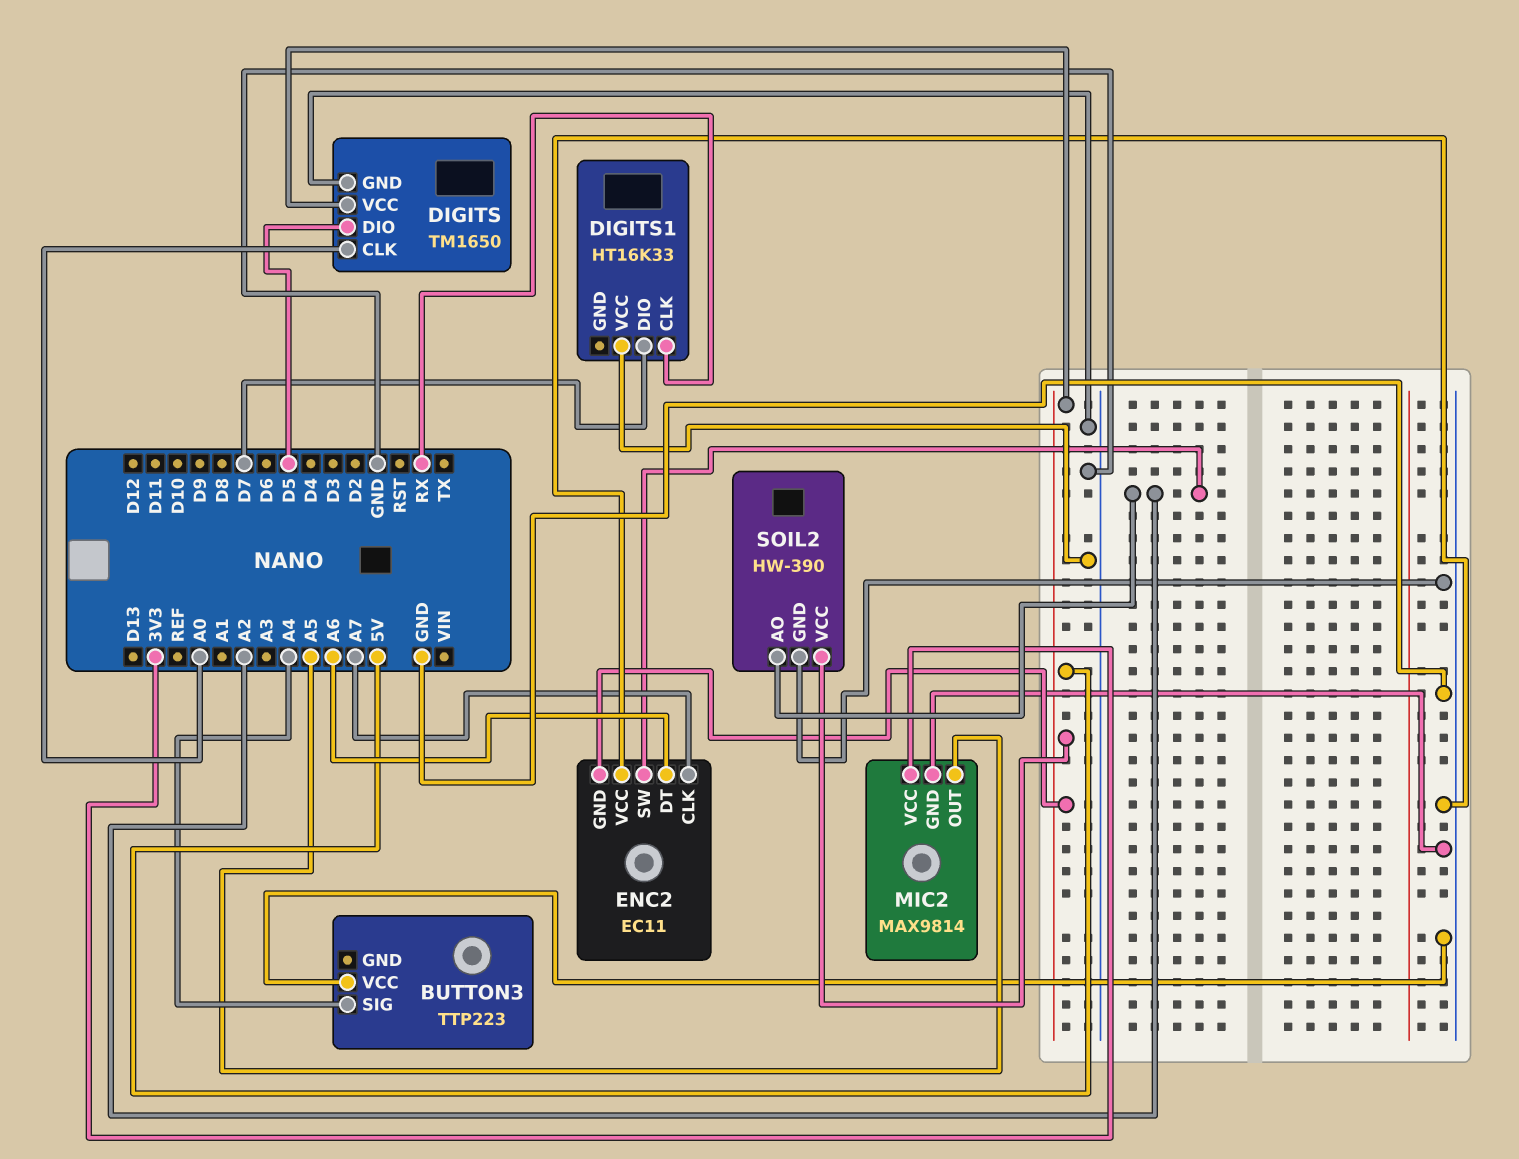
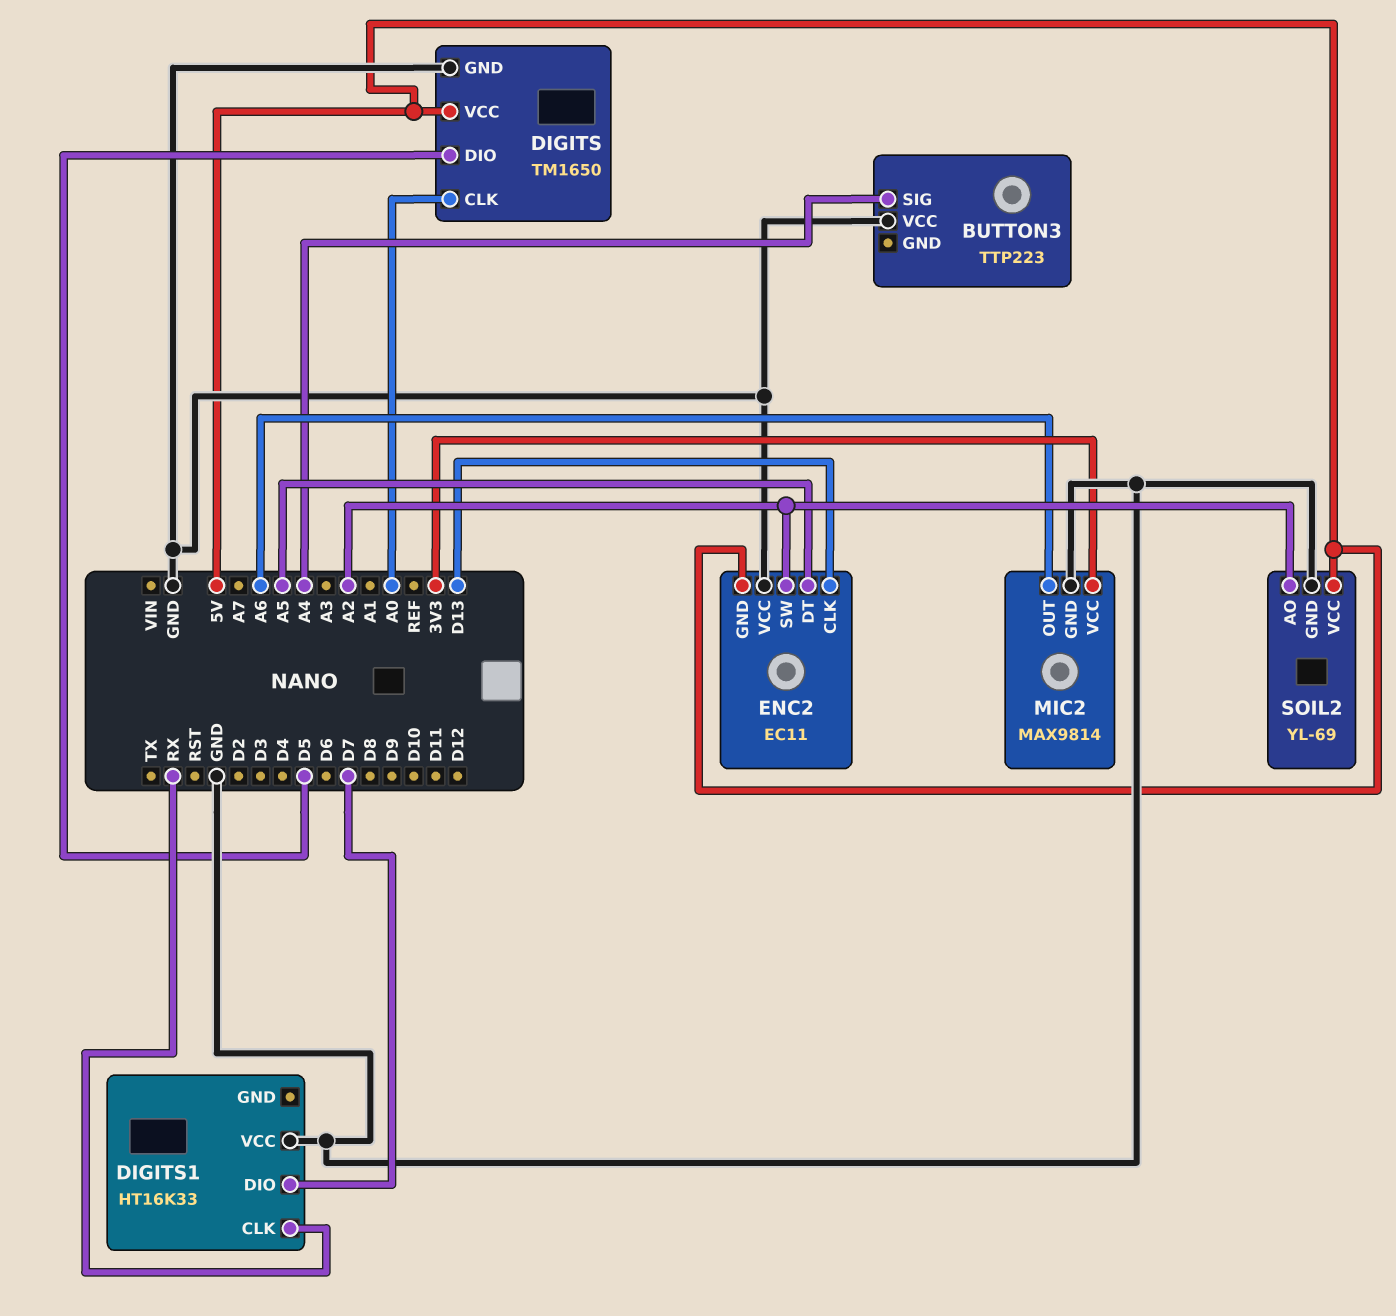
ENC2 pin CLK: A7 -> D13
ENC2 pin DT: A6 -> A5
MIC2 pin OUT: A5 -> A6
SOIL2: HW-390 -> YL-69

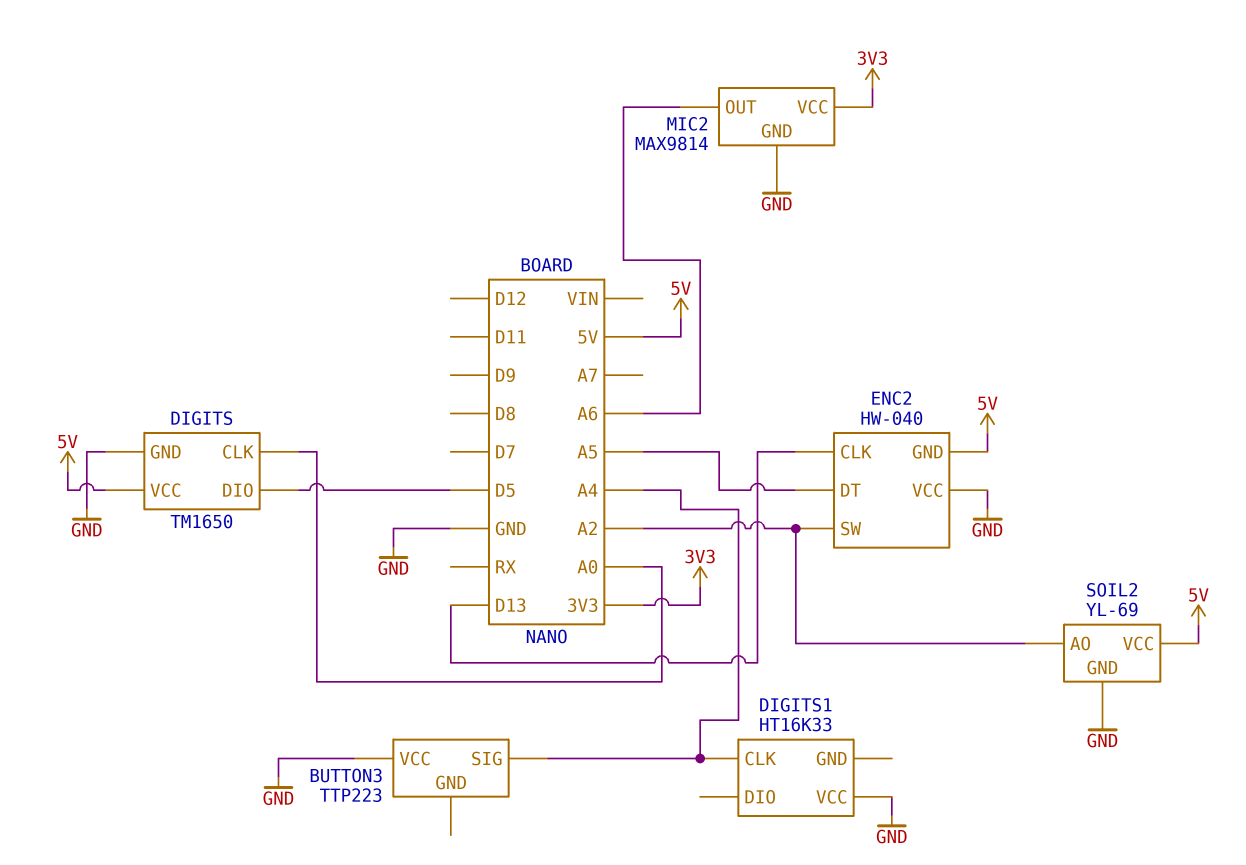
DIGITS1 pin CLK: RX -> A4
DIGITS1 pin DIO: D7 -> none
ENC2: EC11 -> HW-040

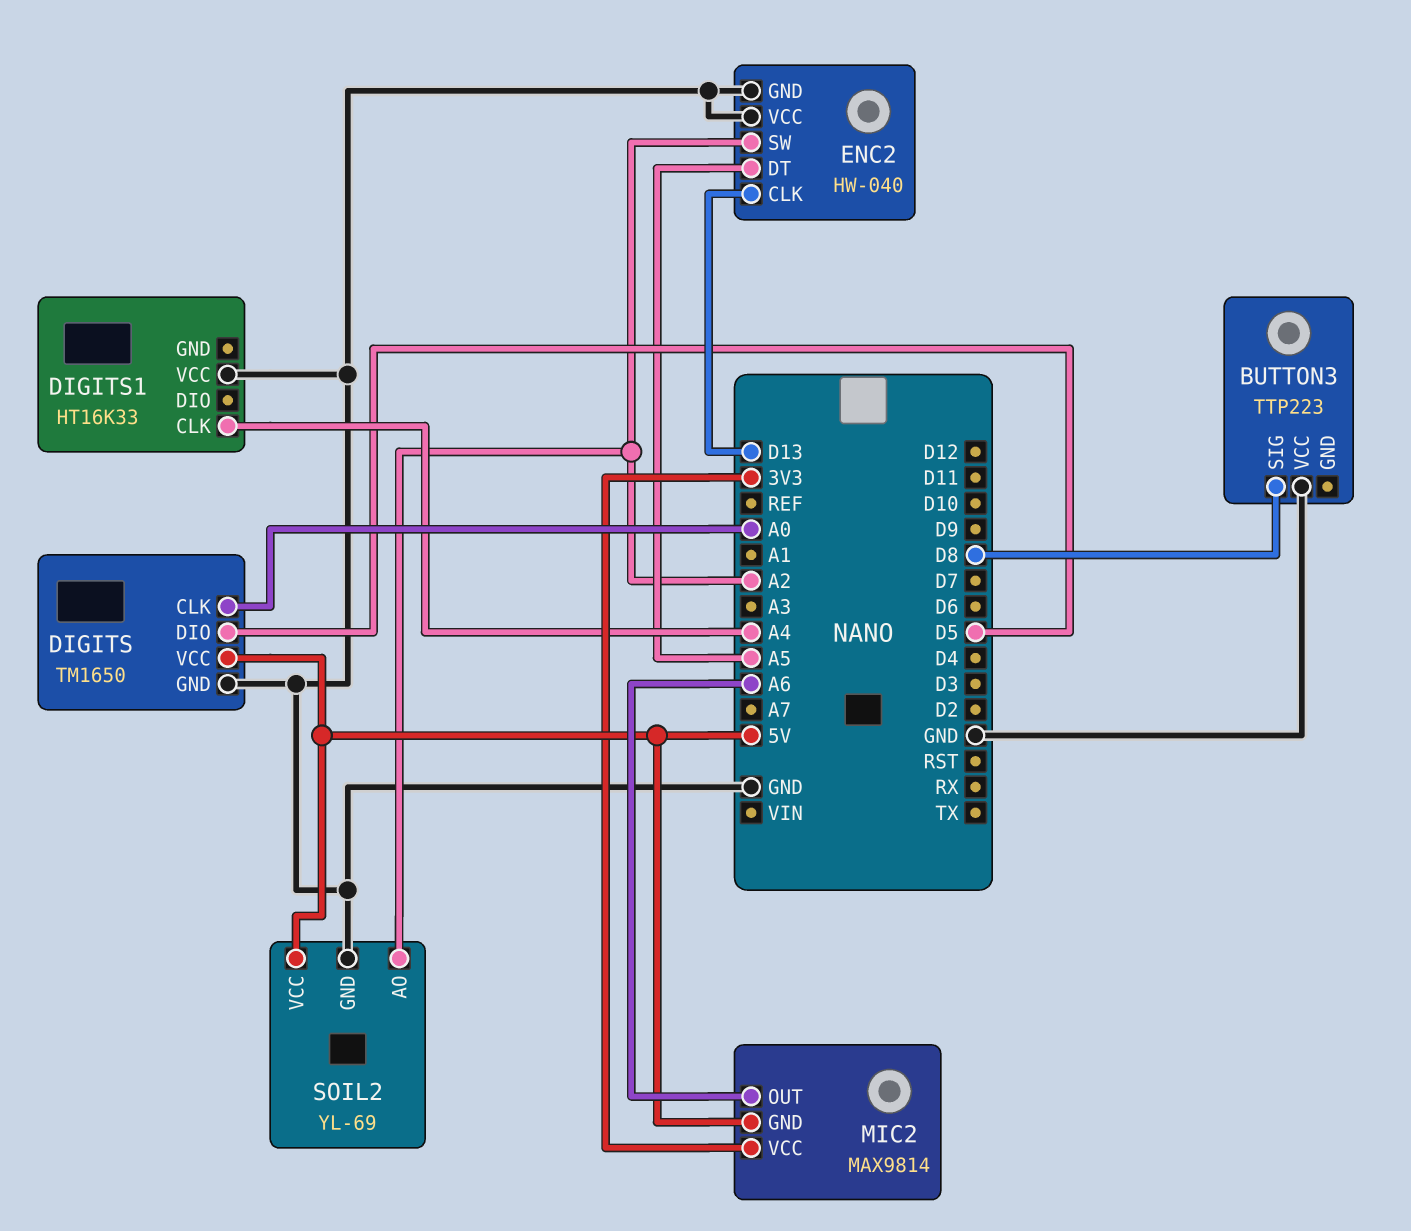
BUTTON3 pin SIG: A4 -> D8
ENC2 pin GND: 5V -> GND
MIC2 pin GND: GND -> 5V

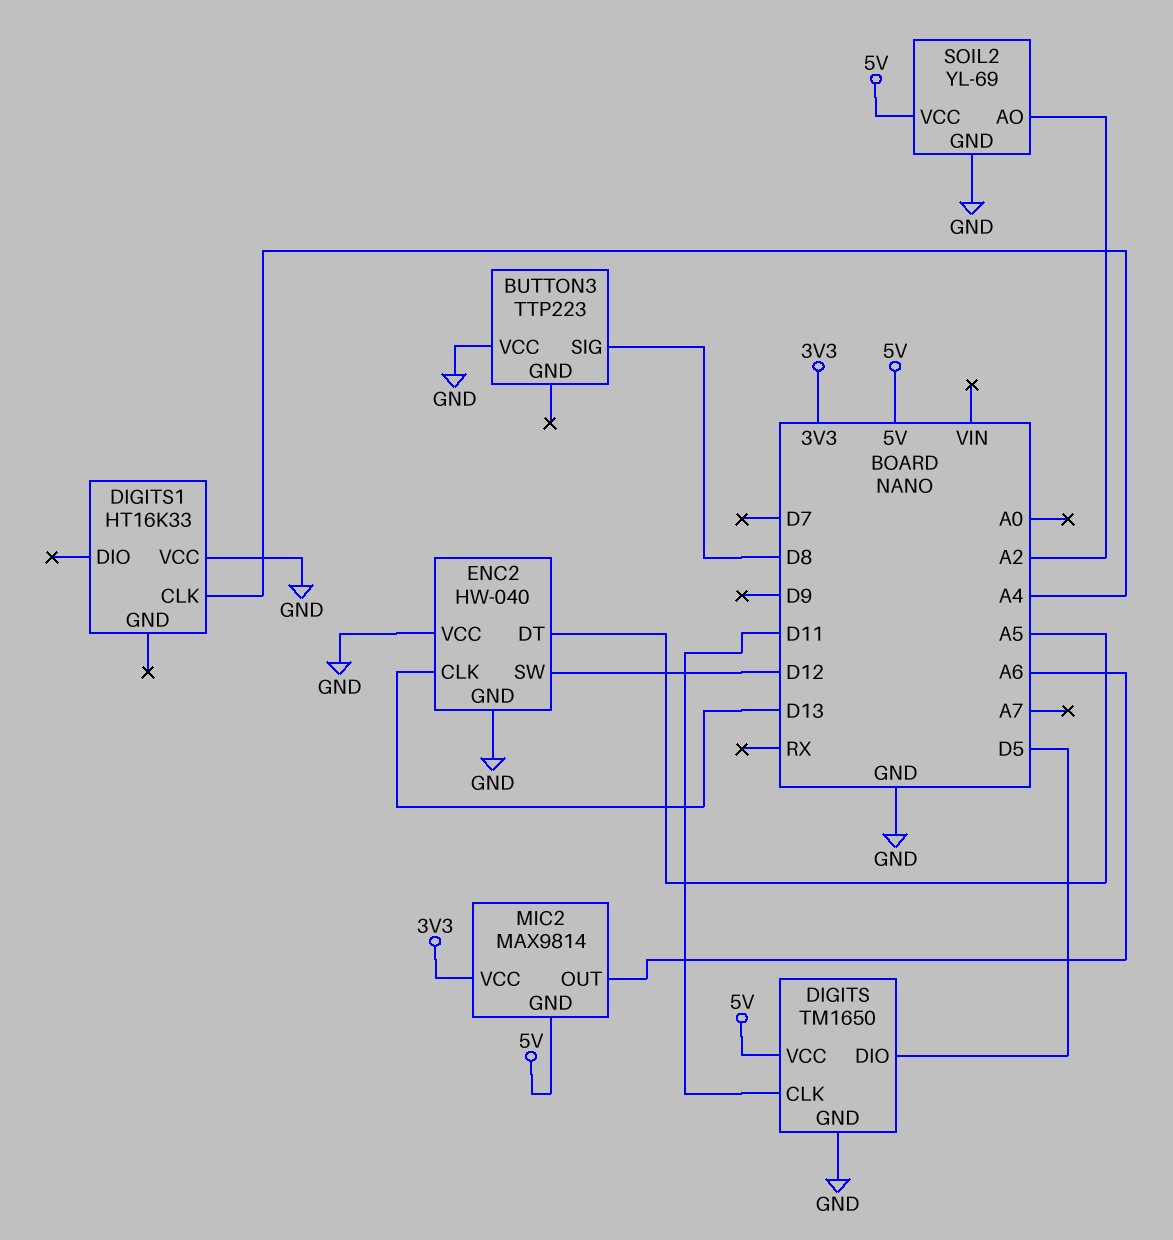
DIGITS pin CLK: A0 -> D11
ENC2 pin SW: A2 -> D12

